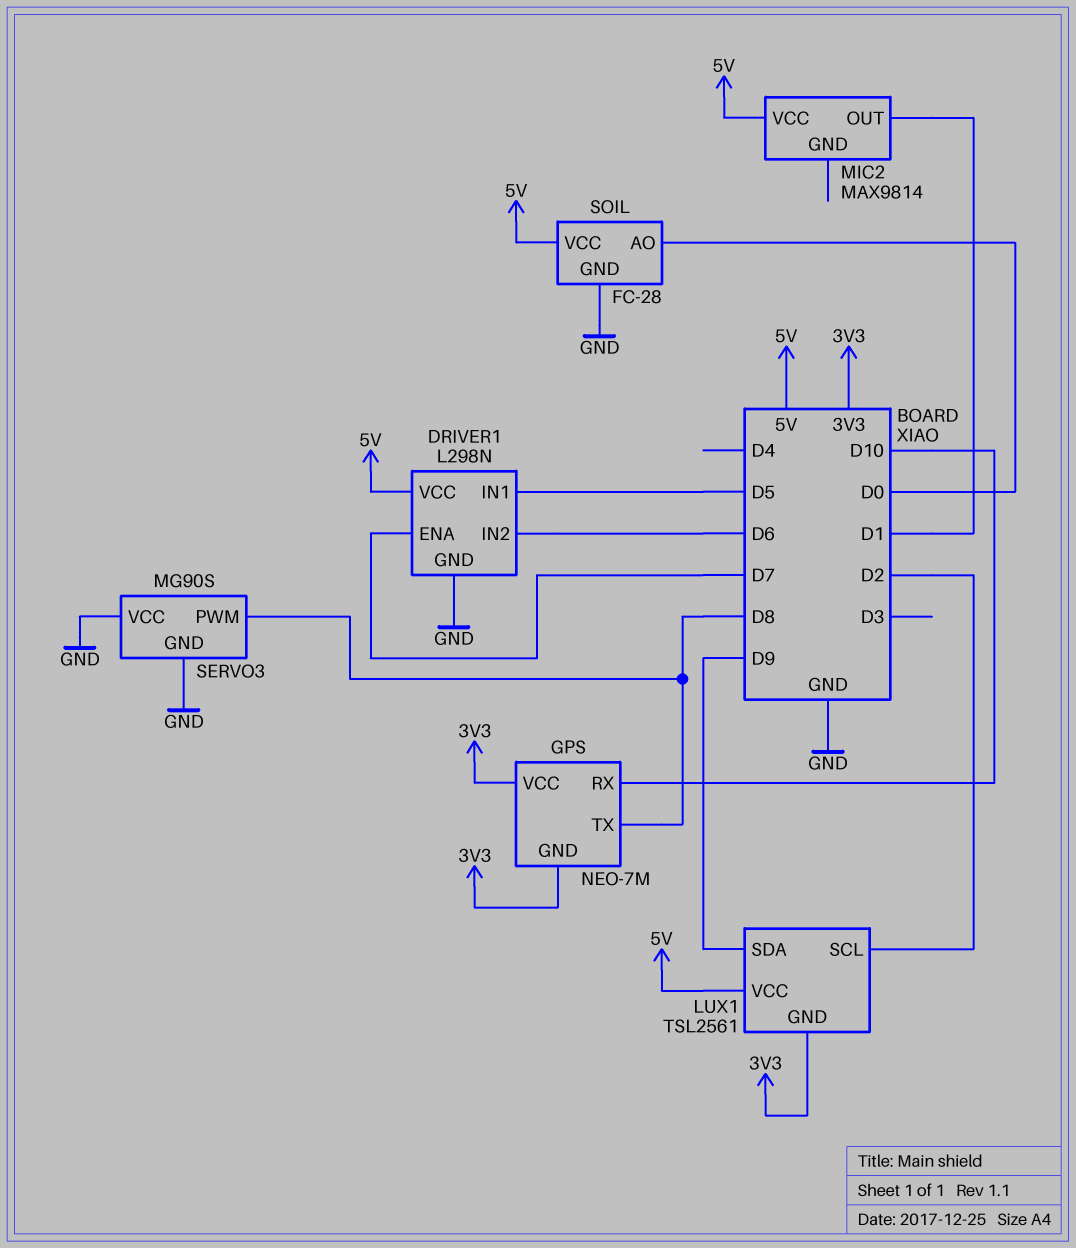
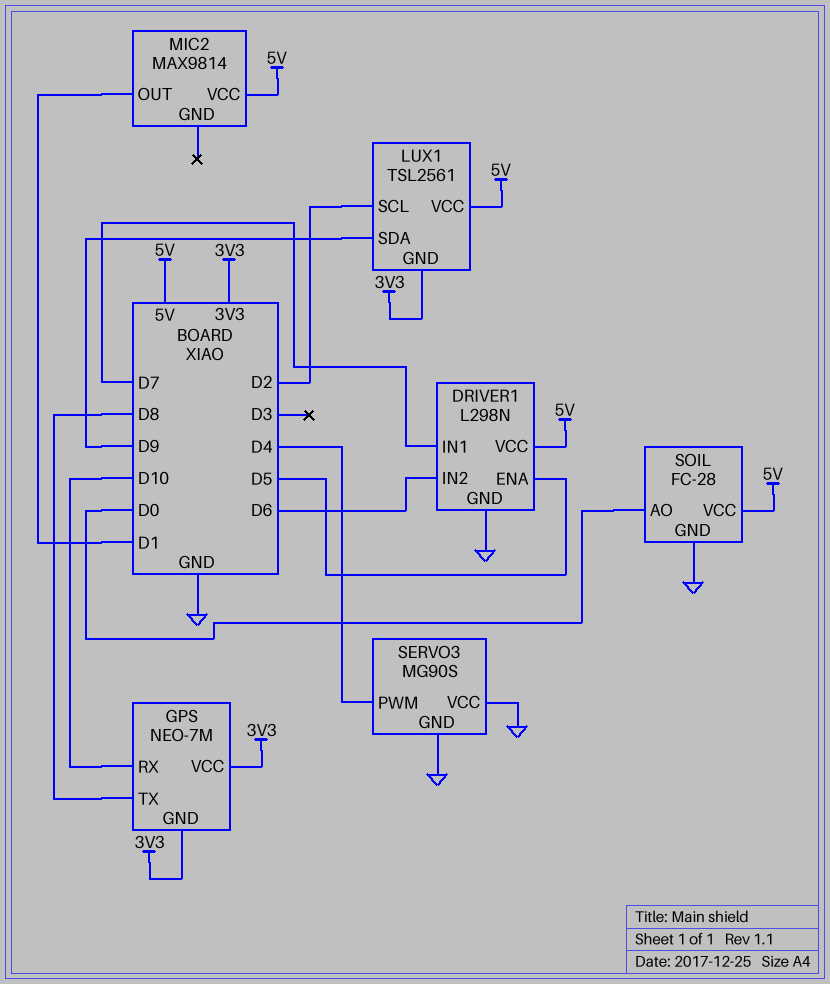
DRIVER1 pin ENA: D7 -> D5
DRIVER1 pin IN1: D5 -> D7
SERVO3 pin PWM: D8 -> D4

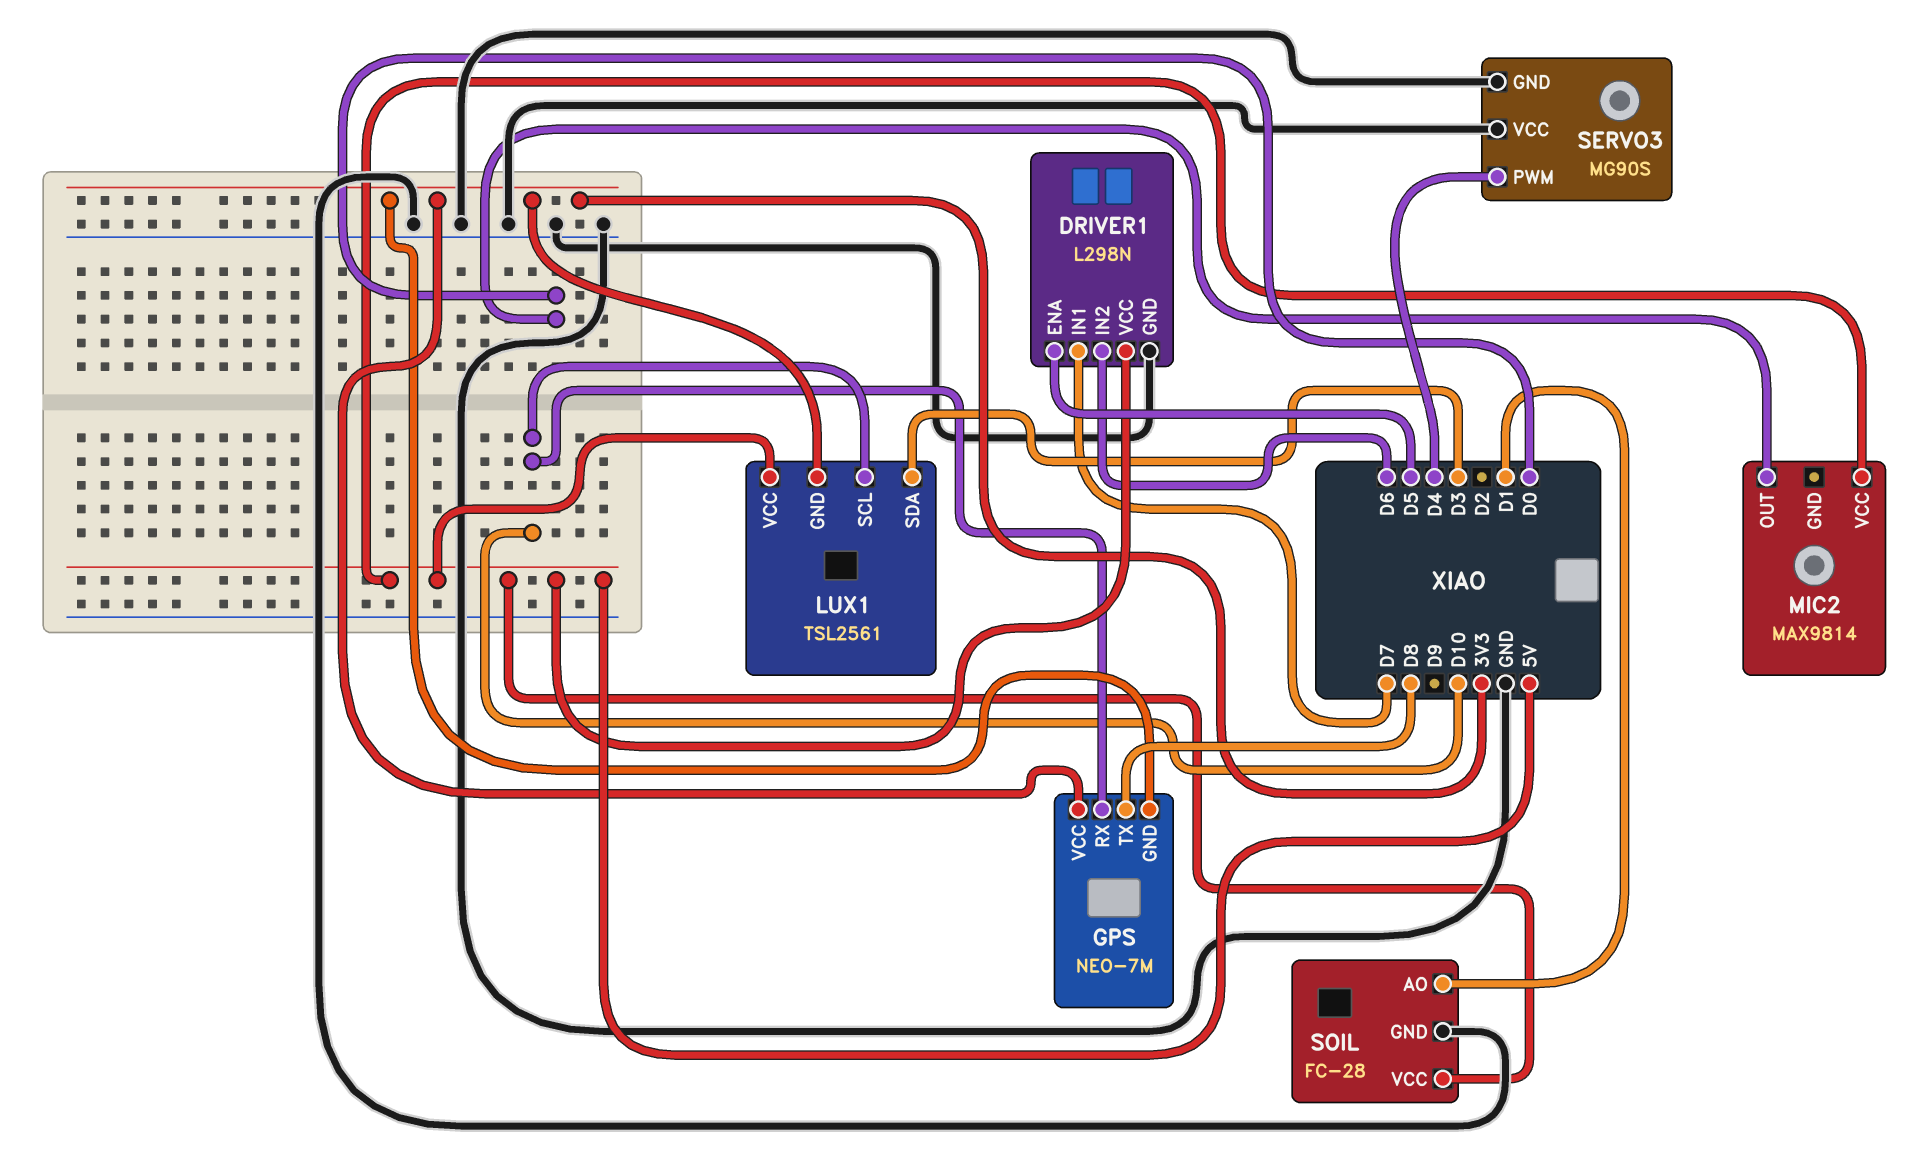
LUX1 pin SCL: D2 -> D10
LUX1 pin SDA: D9 -> D3
MIC2 pin OUT: D1 -> D0
SOIL pin AO: D0 -> D1

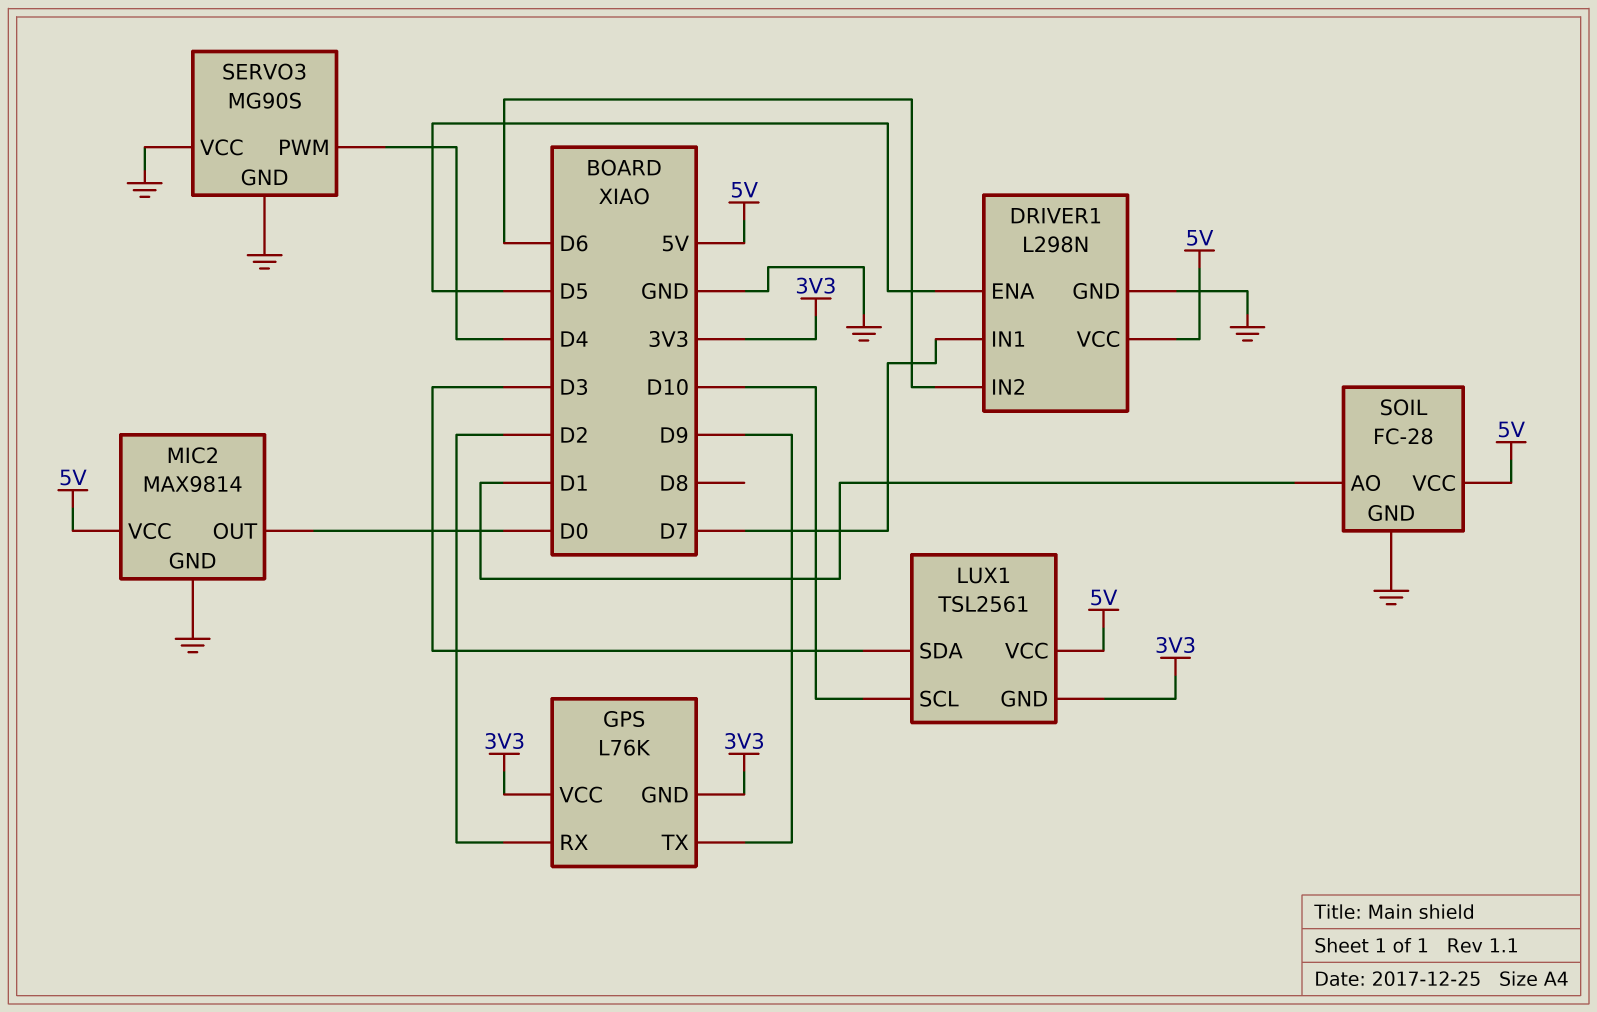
GPS: NEO-7M -> L76K
GPS pin RX: D10 -> D2
GPS pin TX: D8 -> D9
MIC2 pin GND: none -> GND

